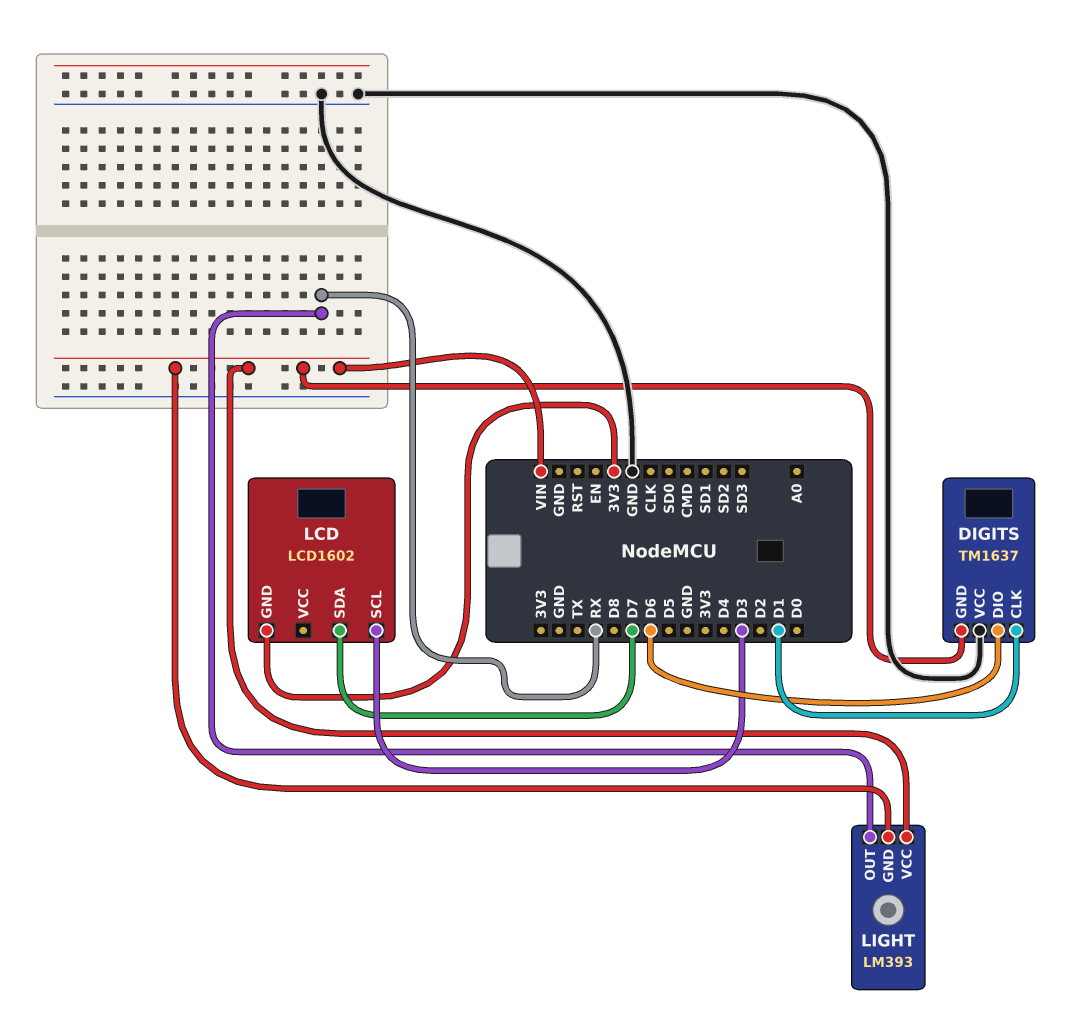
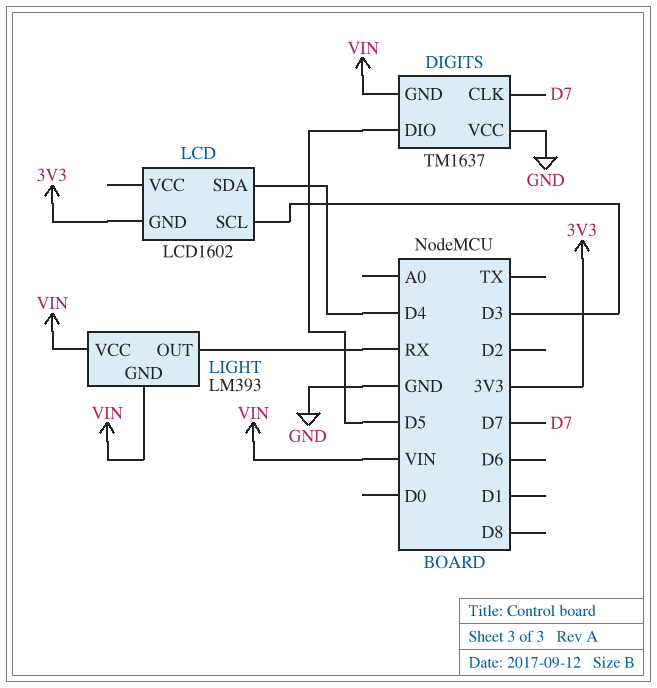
DIGITS pin CLK: D1 -> D7
DIGITS pin DIO: D6 -> D5
LCD pin SDA: D7 -> D4

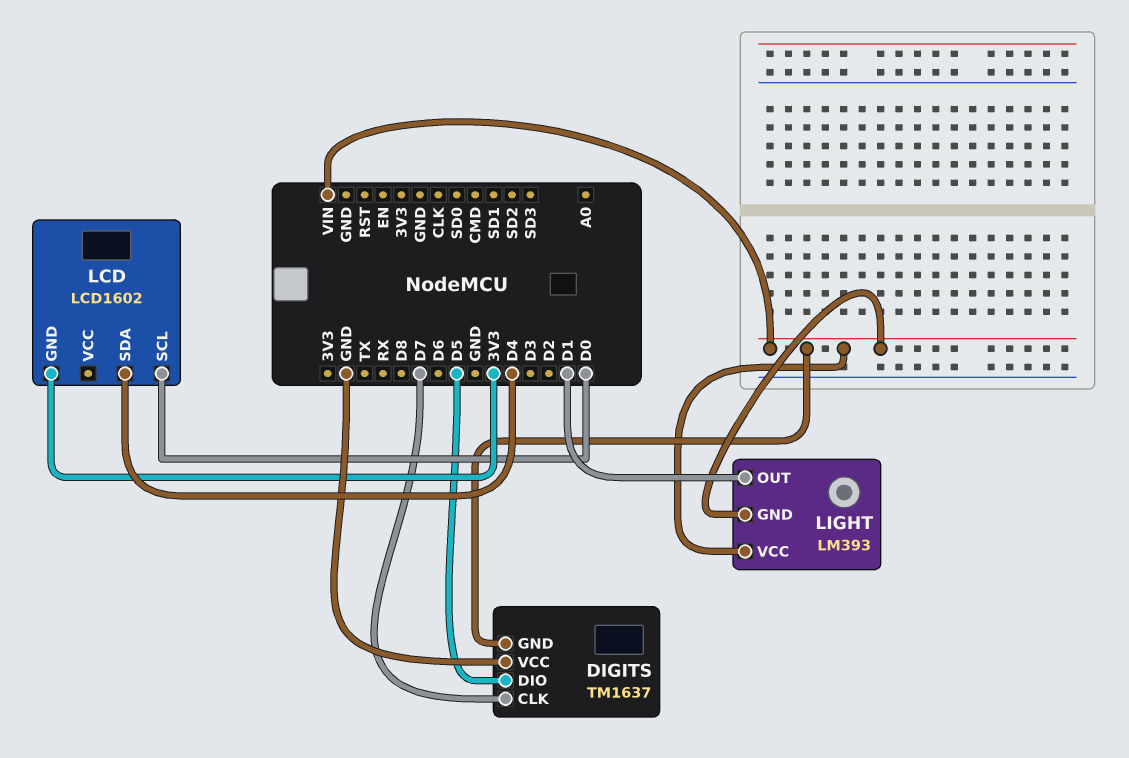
LCD pin SCL: D3 -> D0
LIGHT pin OUT: RX -> D1

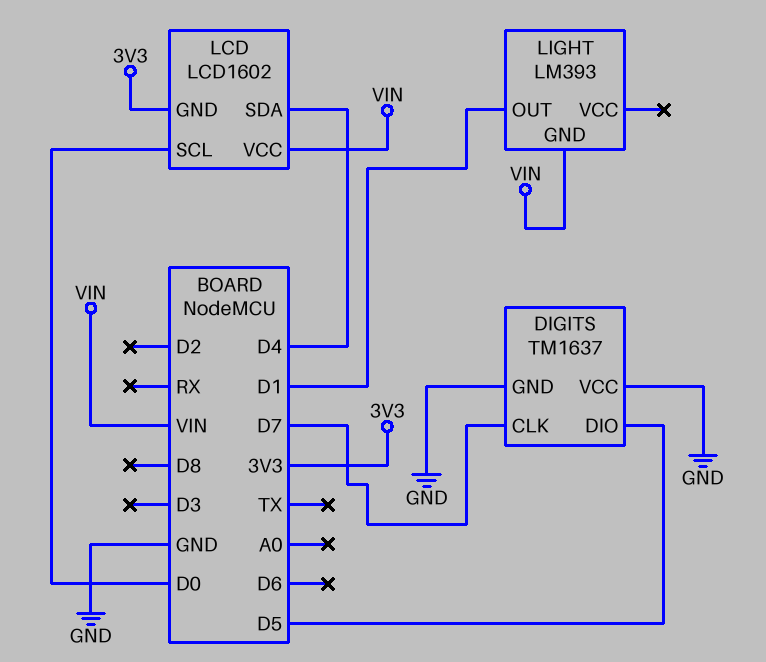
DIGITS pin GND: VIN -> GND
LCD pin VCC: none -> VIN
LIGHT pin VCC: VIN -> none

